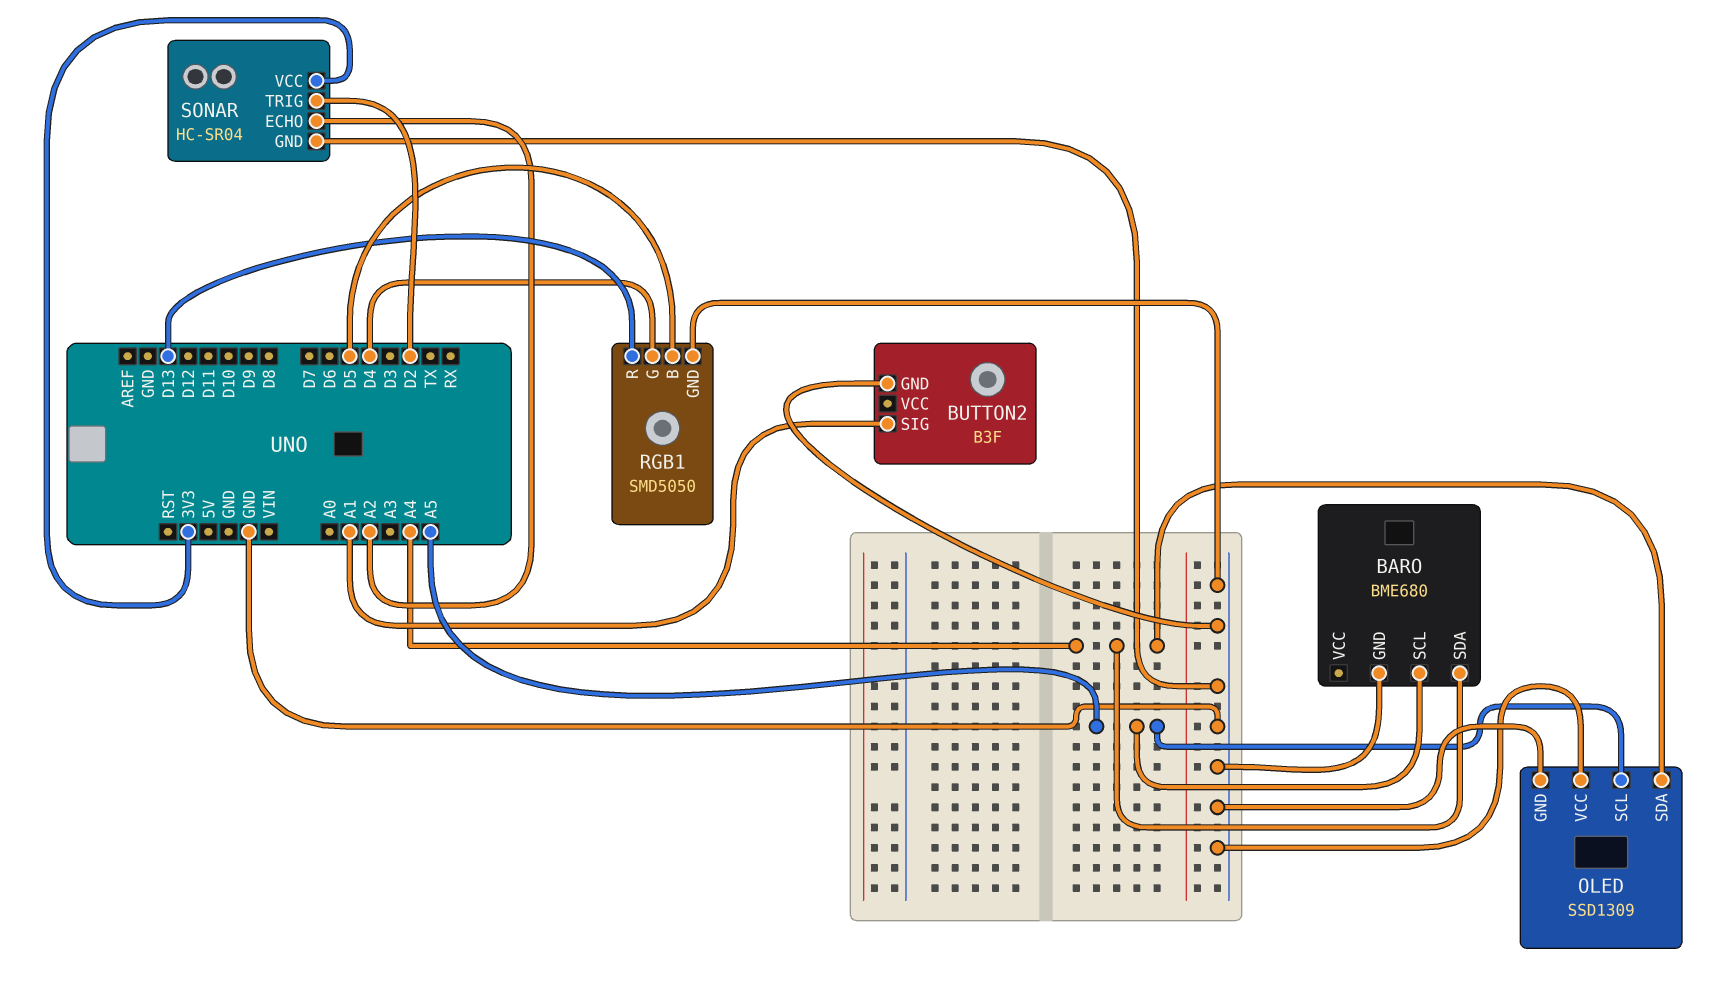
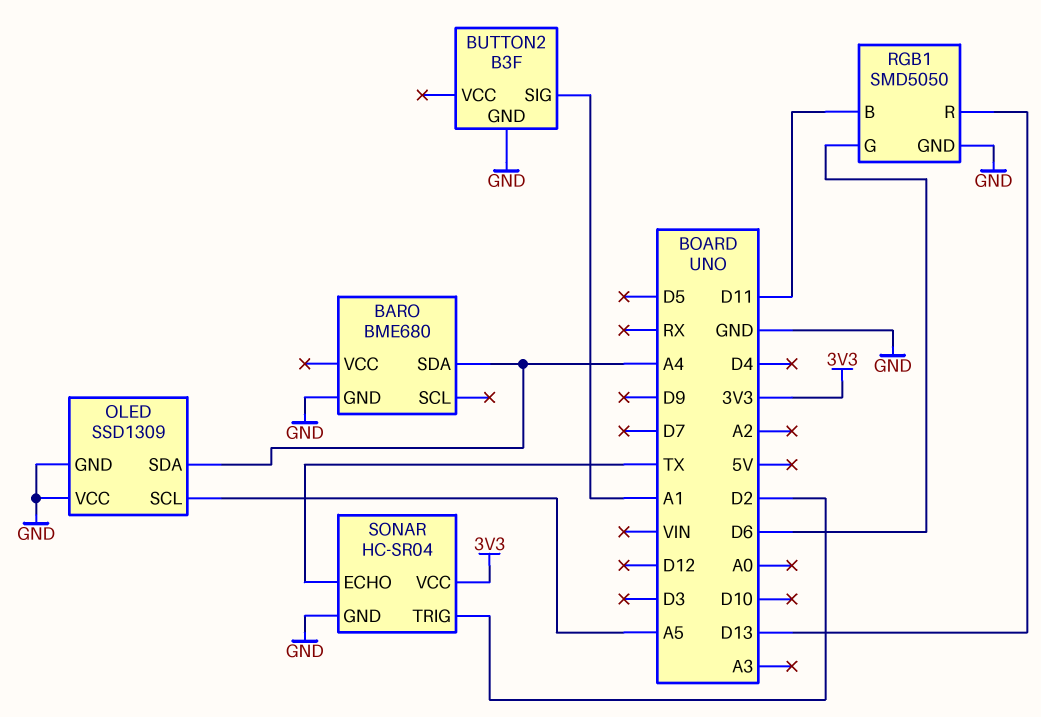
BARO pin SCL: A5 -> none
RGB1 pin B: D5 -> D11
RGB1 pin G: D4 -> D6
SONAR pin ECHO: A2 -> TX

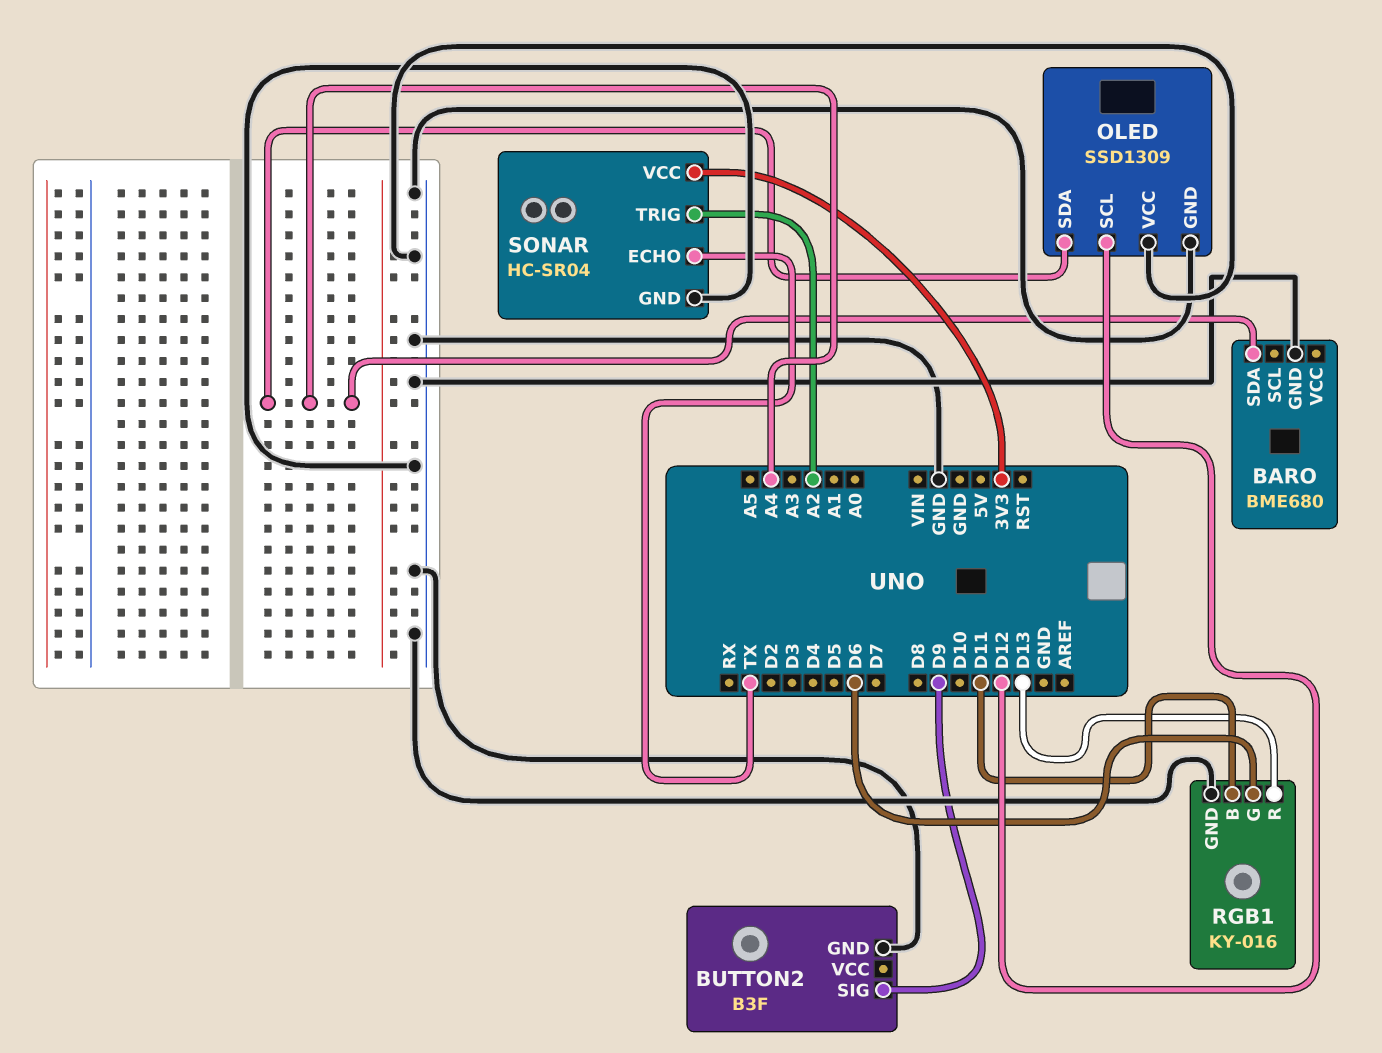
BUTTON2 pin SIG: A1 -> D9
OLED pin SCL: A5 -> D12
RGB1: SMD5050 -> KY-016
SONAR pin TRIG: D2 -> A2

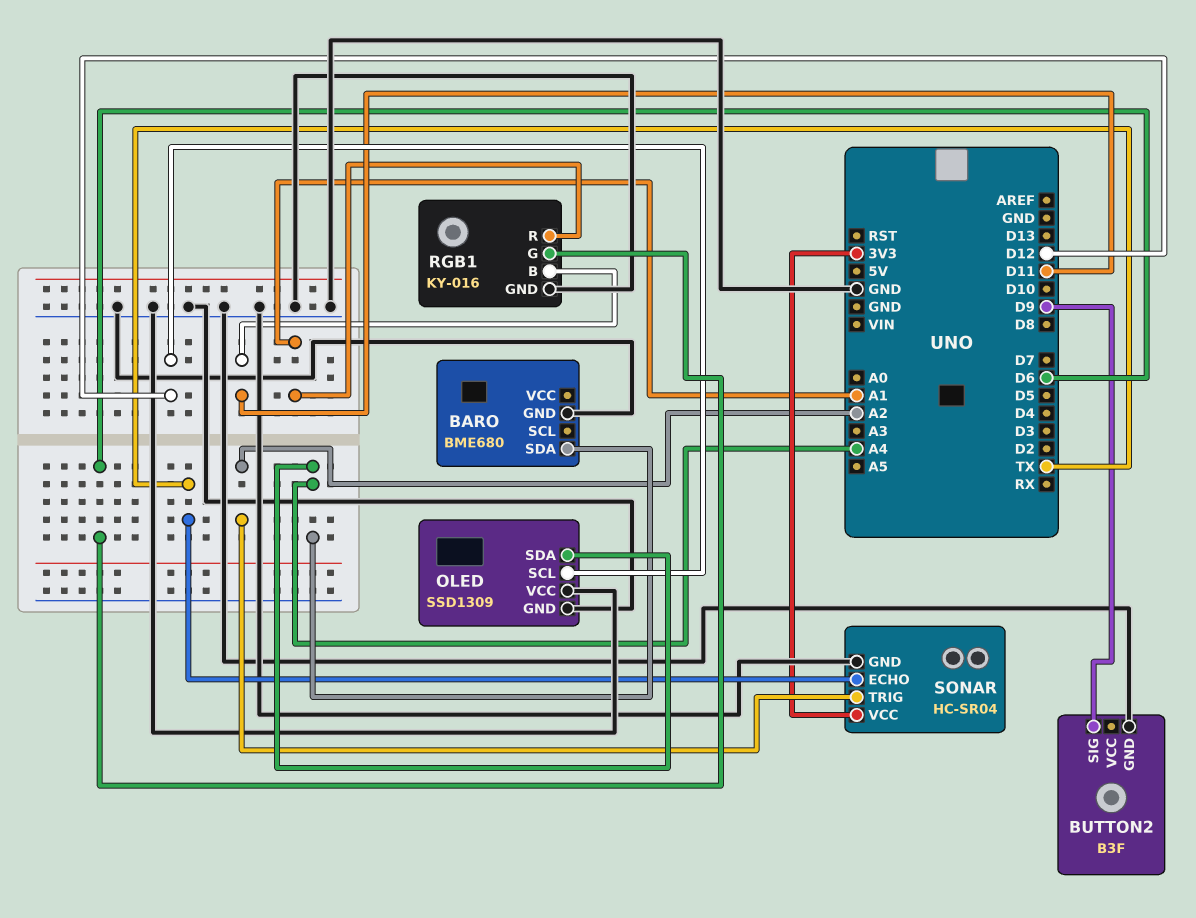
RGB1 pin R: D13 -> A1

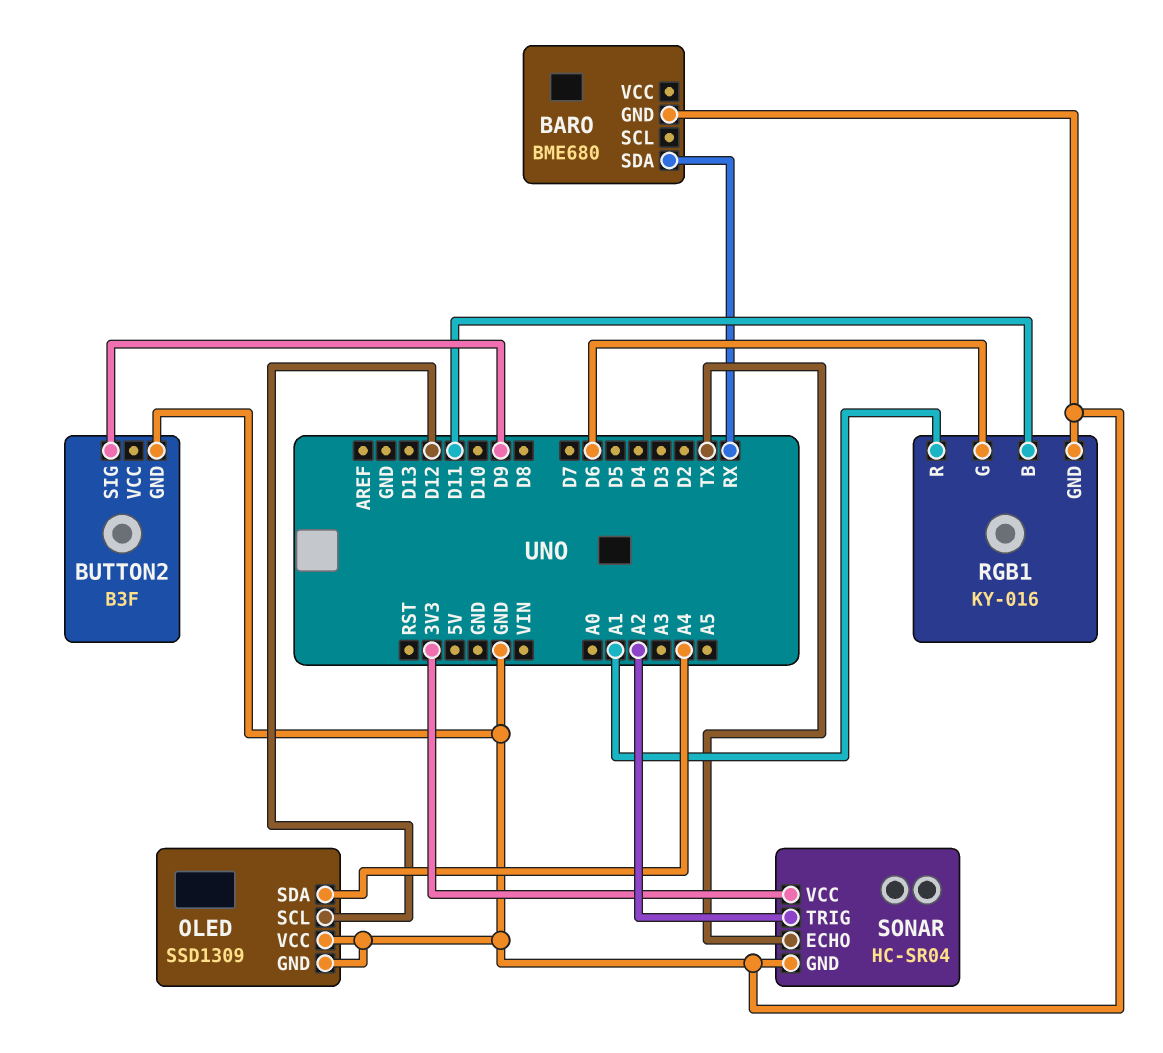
BARO pin SDA: A4 -> RX

